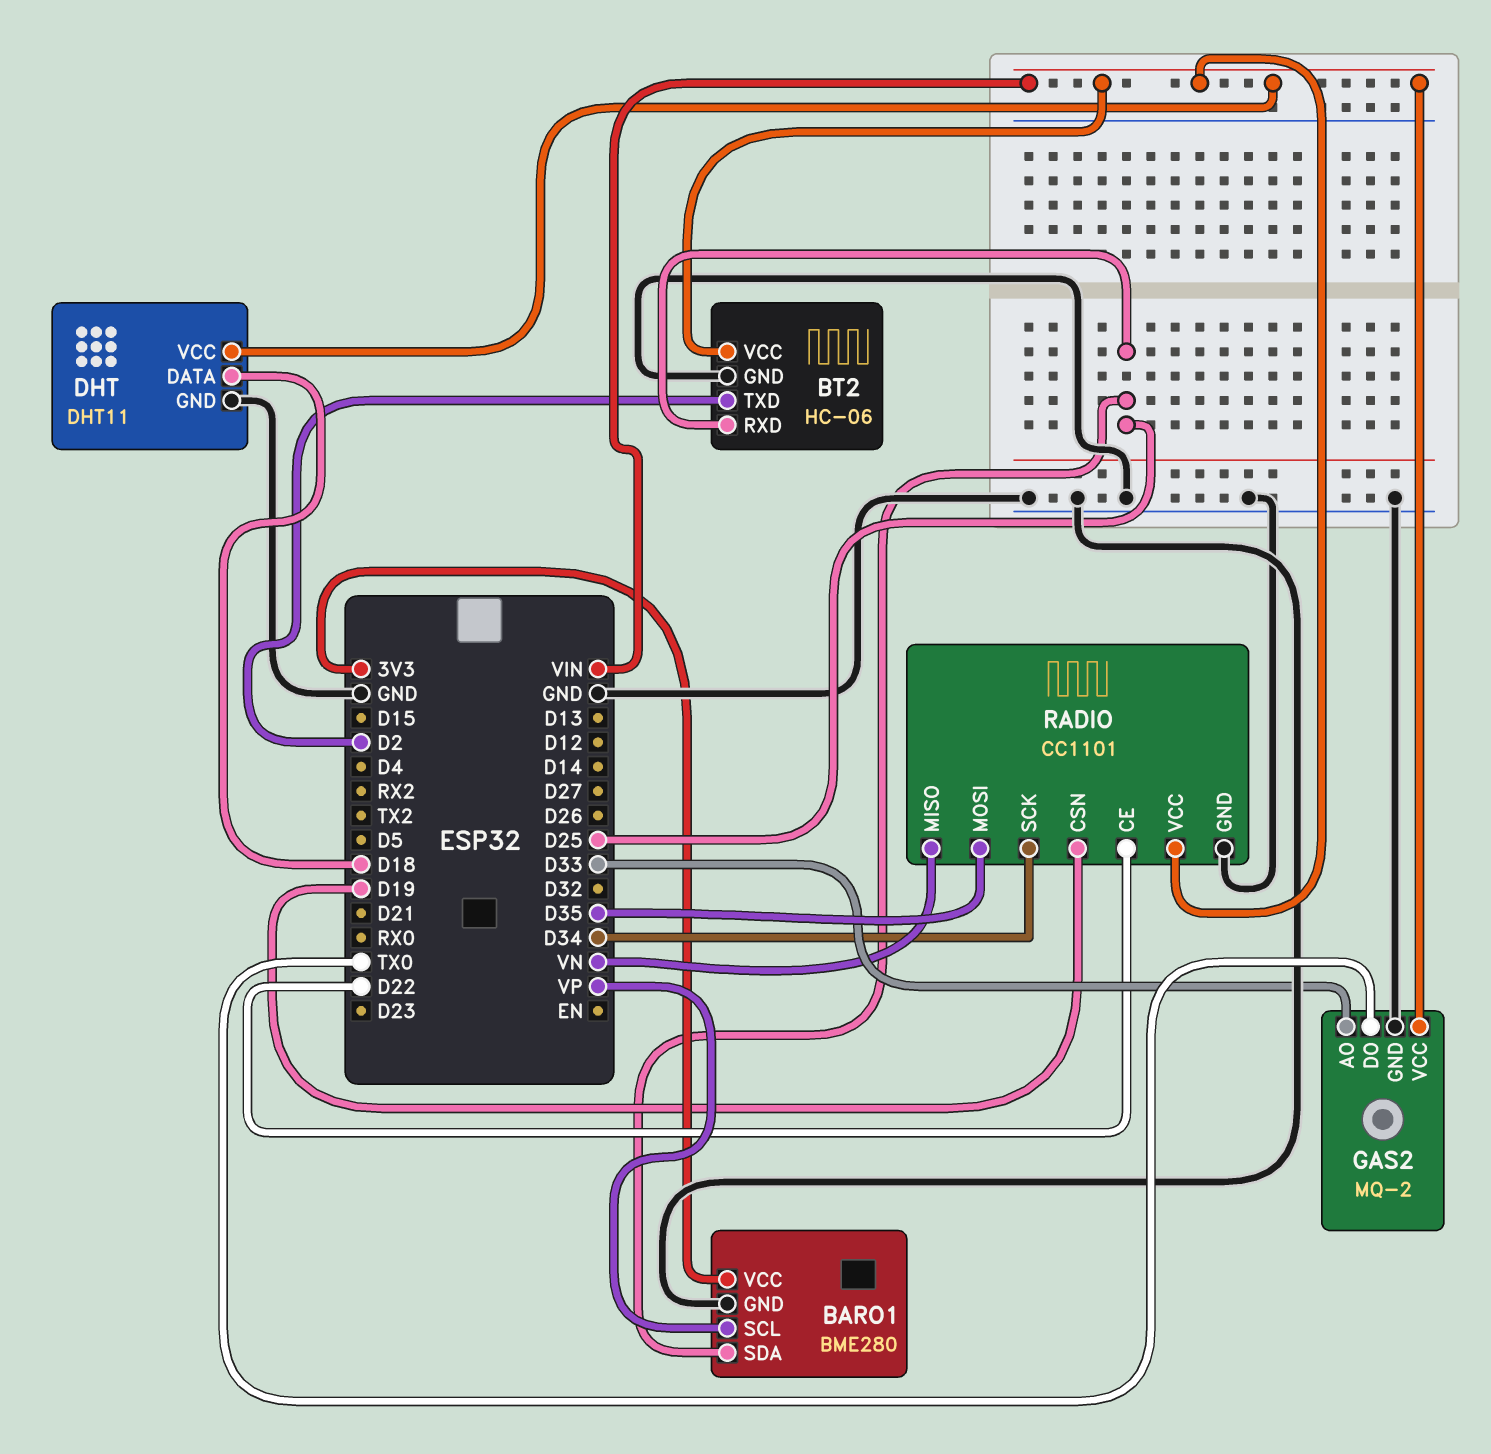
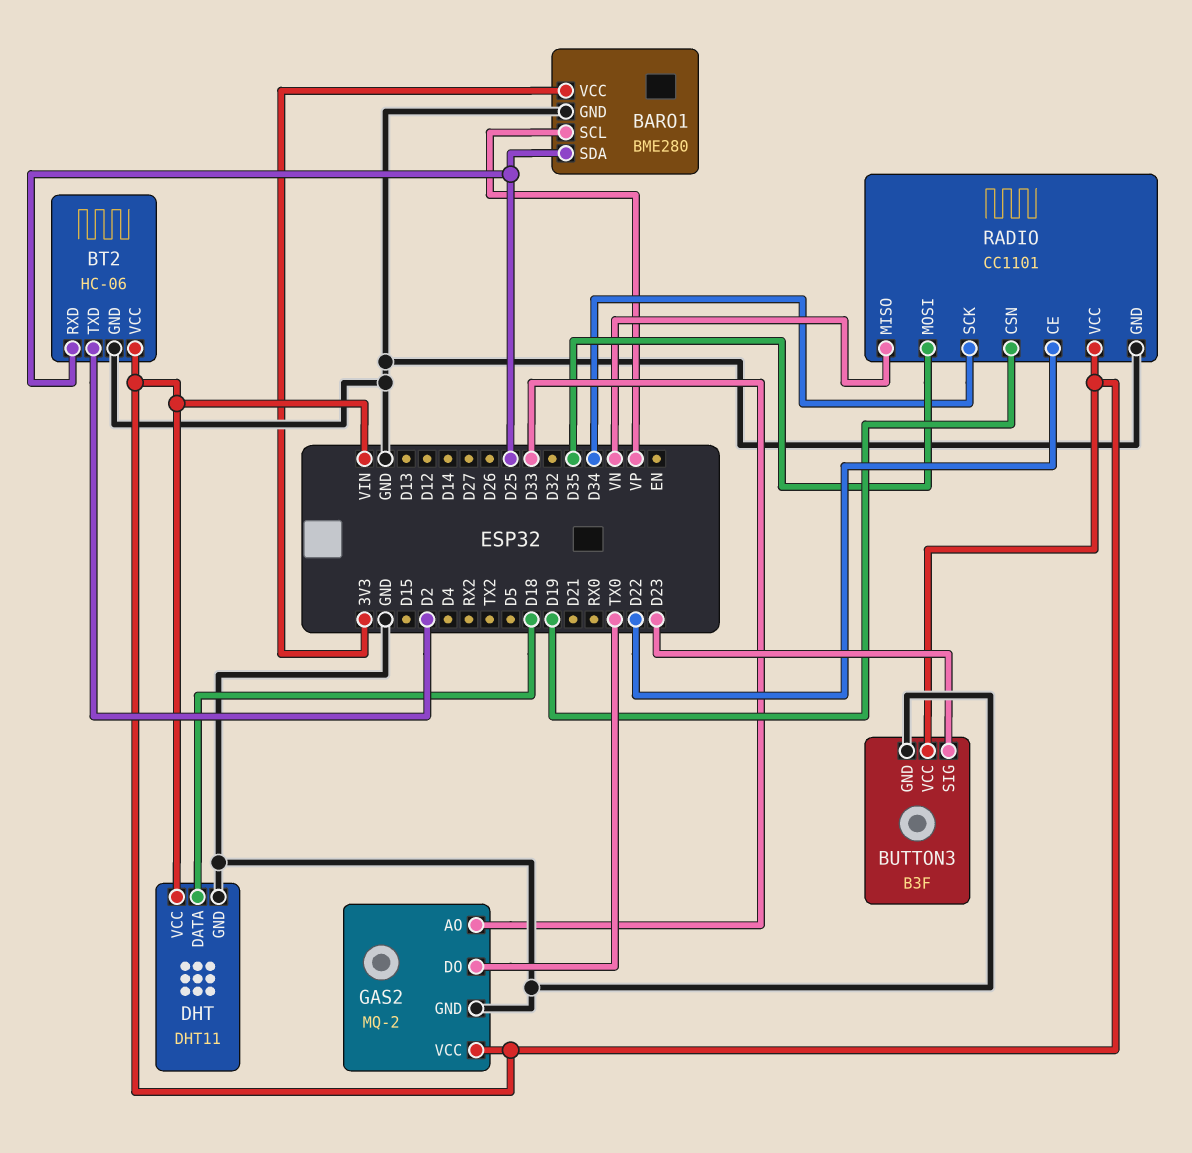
BUTTON3: none -> B3F
BUTTON3 pin GND: none -> GND
BUTTON3 pin SIG: none -> D23
BUTTON3 pin VCC: none -> VIN

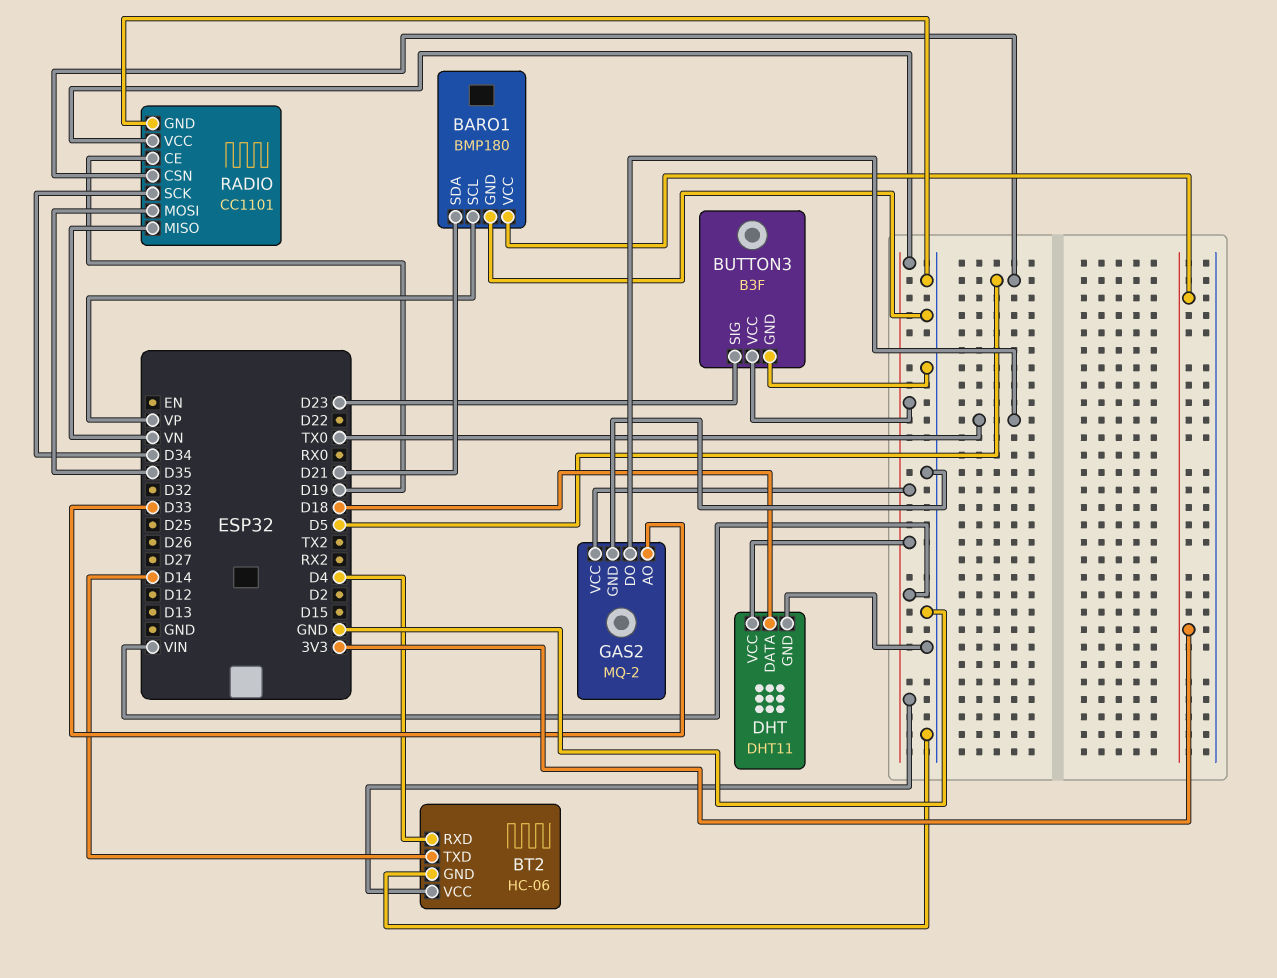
BARO1: BME280 -> BMP180
BARO1 pin SDA: D25 -> D21
BT2 pin RXD: D25 -> D4
BT2 pin TXD: D2 -> D14
RADIO pin CE: D22 -> D19
RADIO pin CSN: D19 -> D5

